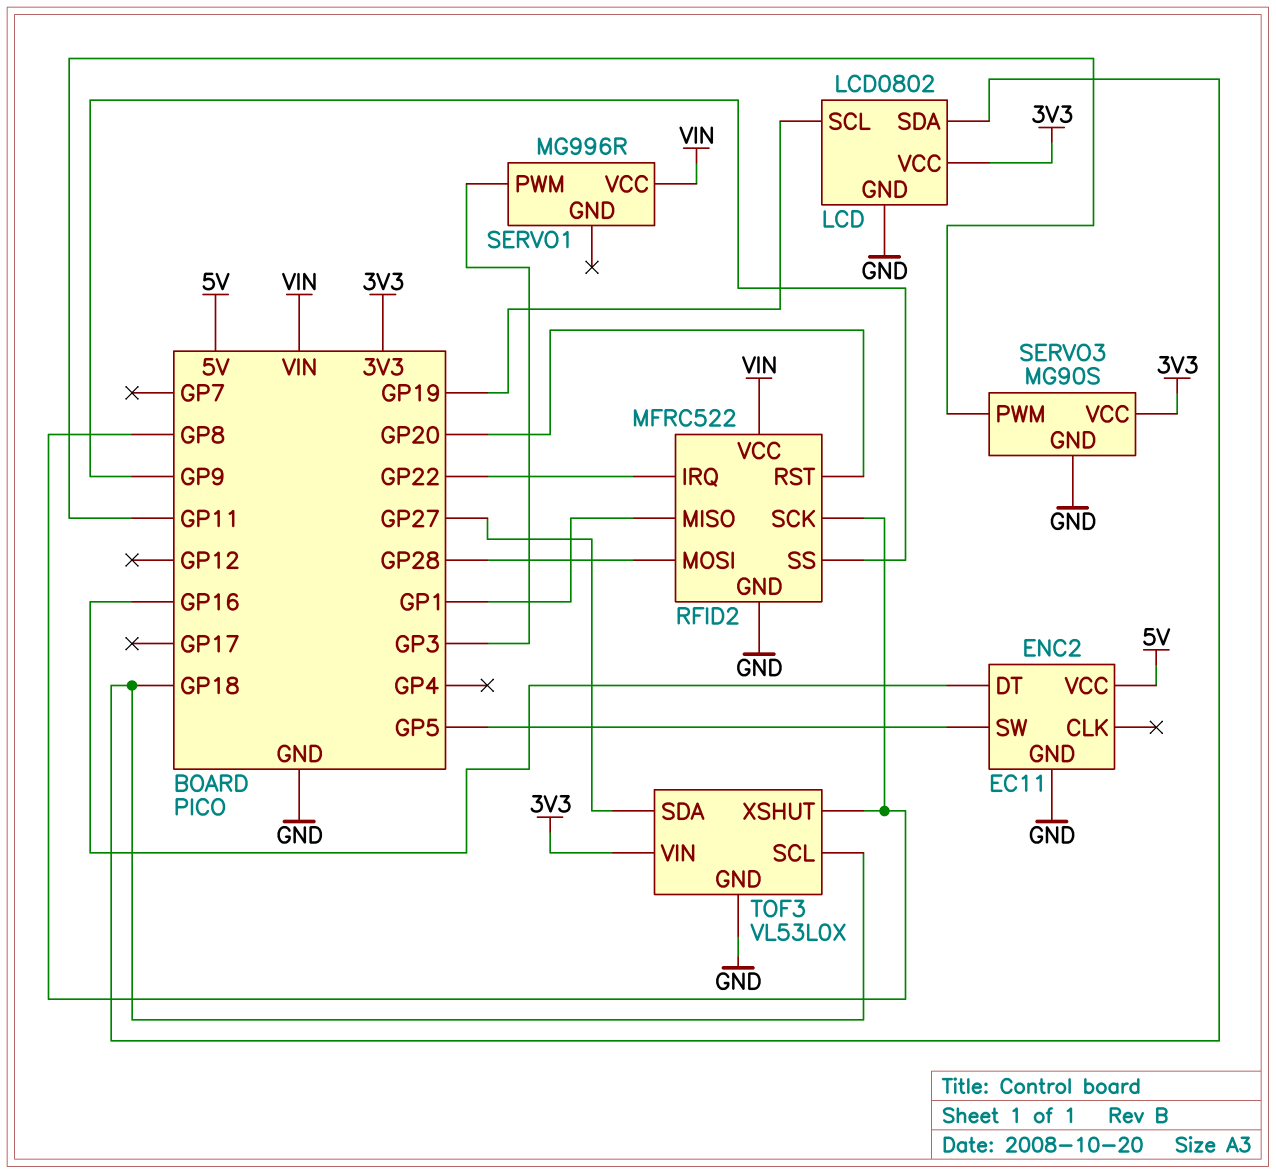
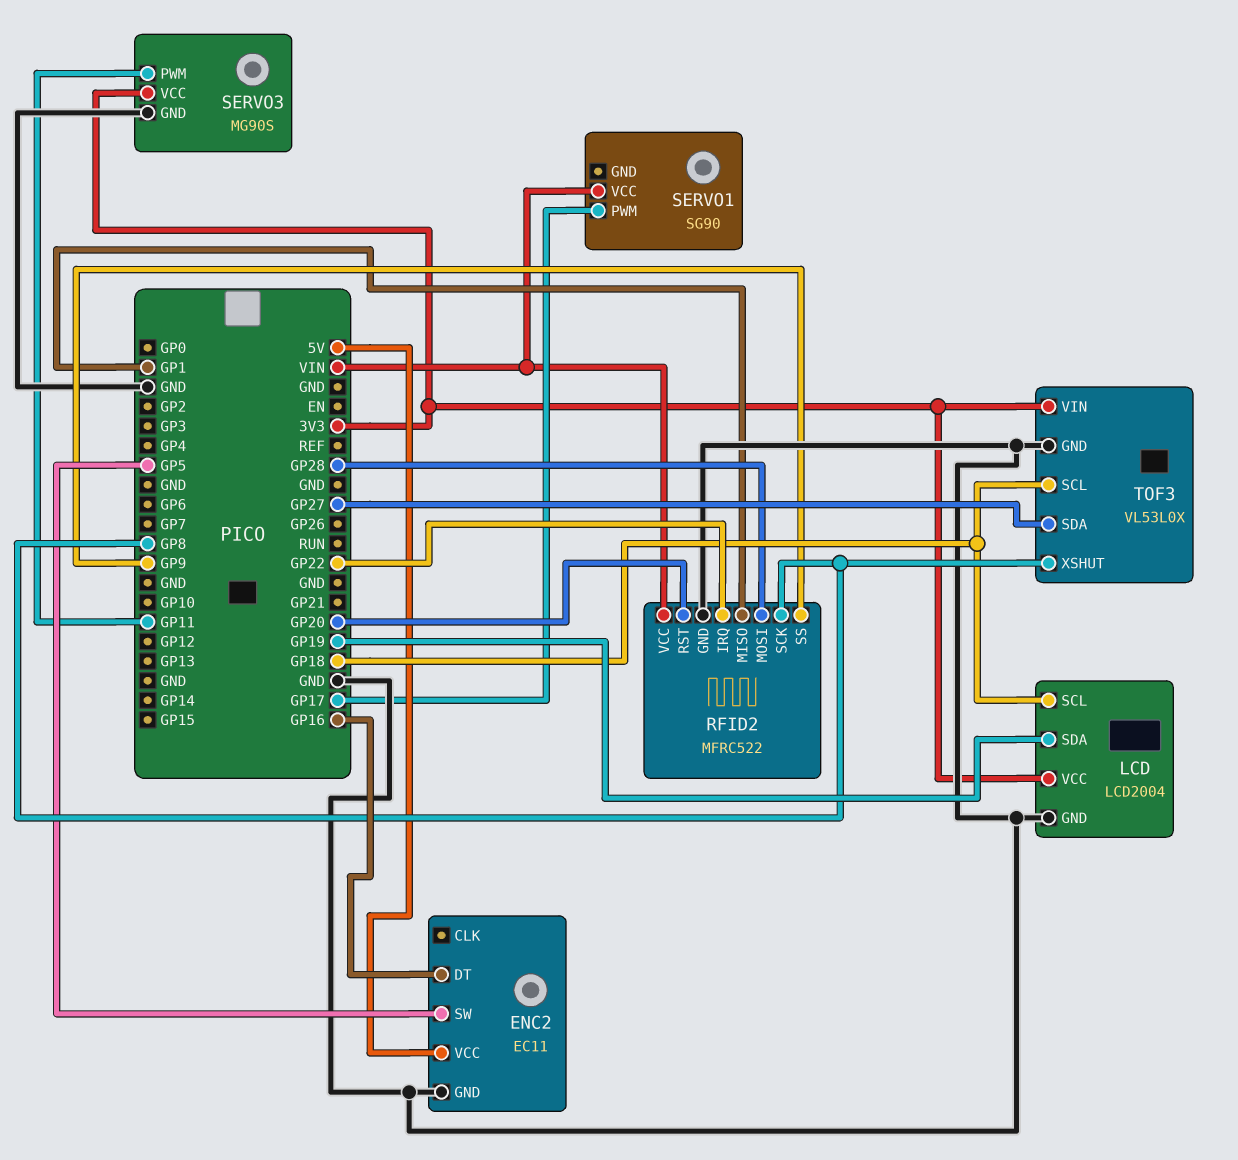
LCD: LCD0802 -> LCD2004
LCD pin SCL: GP19 -> GP18
LCD pin SDA: GP18 -> GP19
SERVO1: MG996R -> SG90
SERVO1 pin PWM: GP3 -> GP17

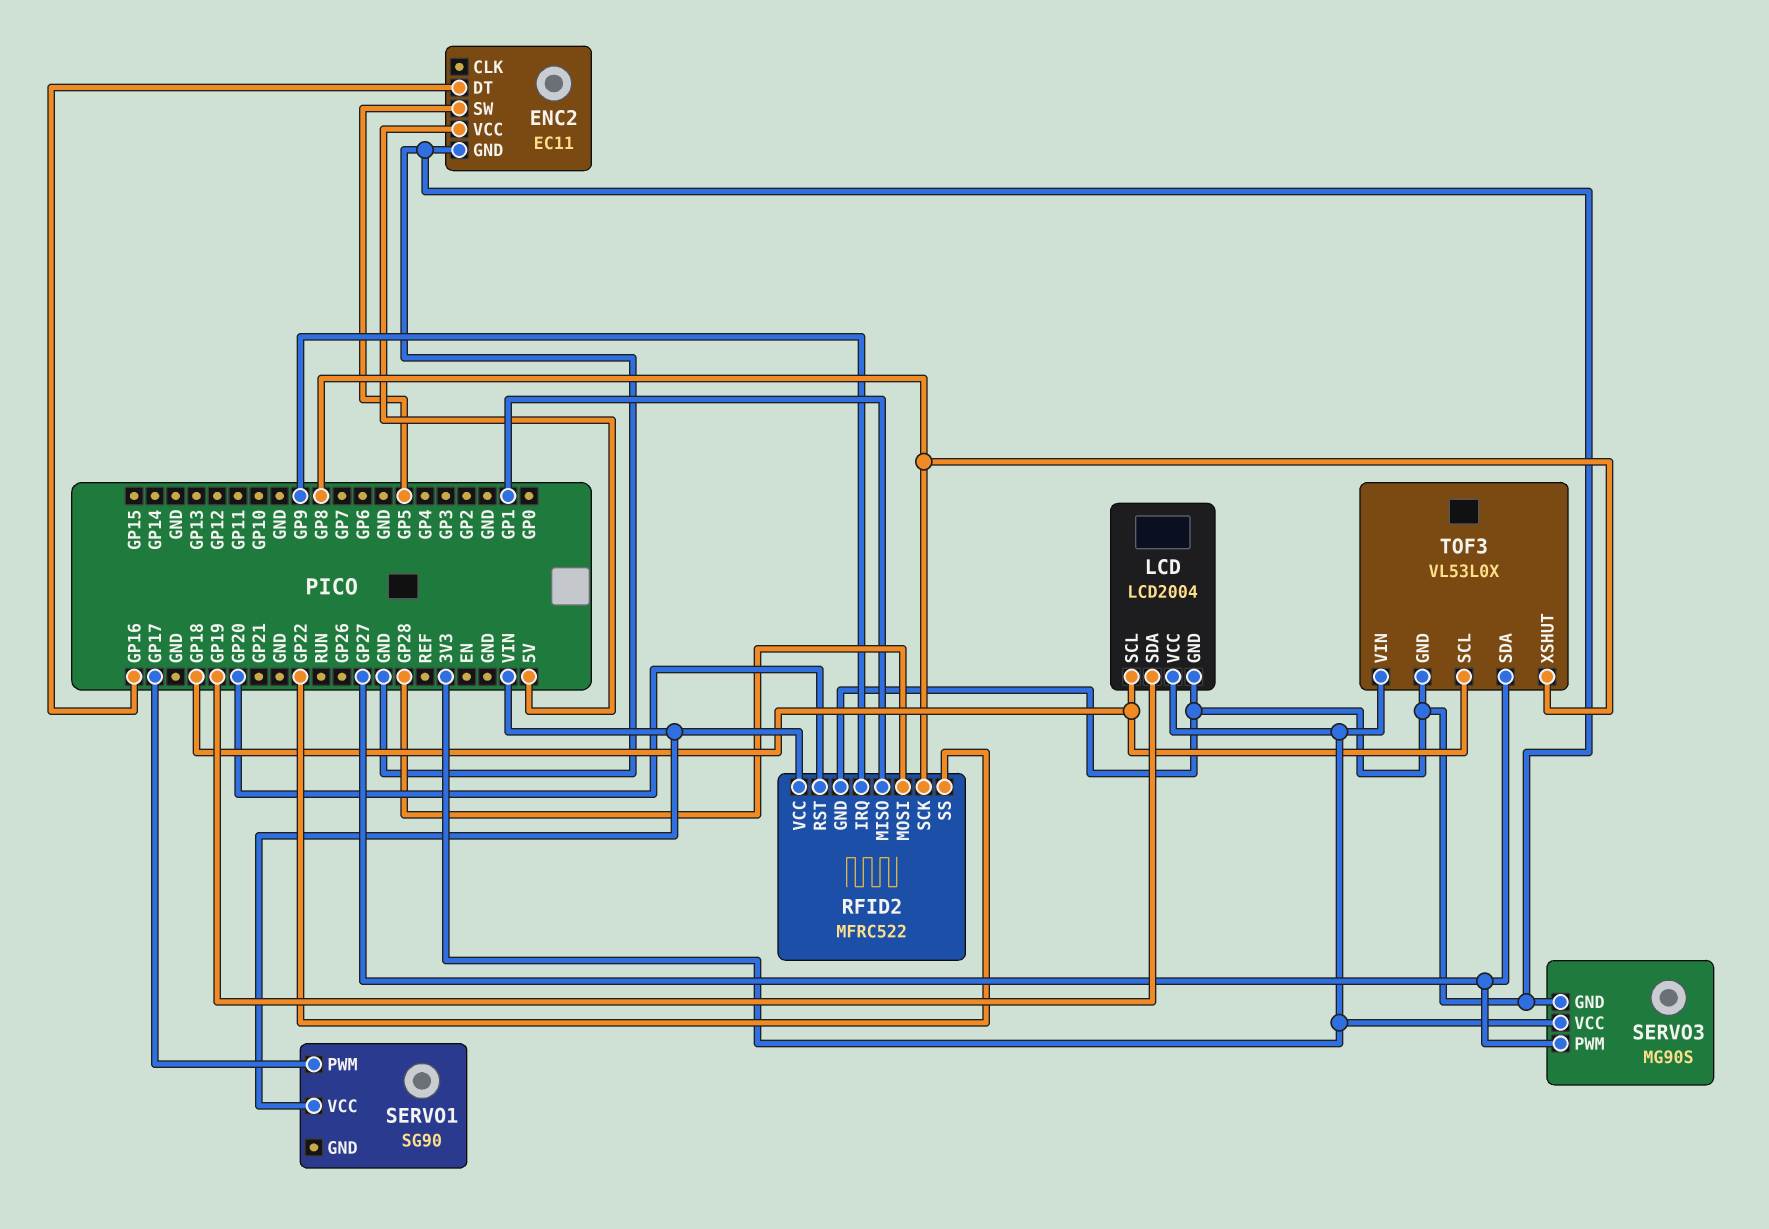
RFID2 pin IRQ: GP22 -> GP9
RFID2 pin SS: GP9 -> GP22
SERVO3 pin PWM: GP11 -> GP27

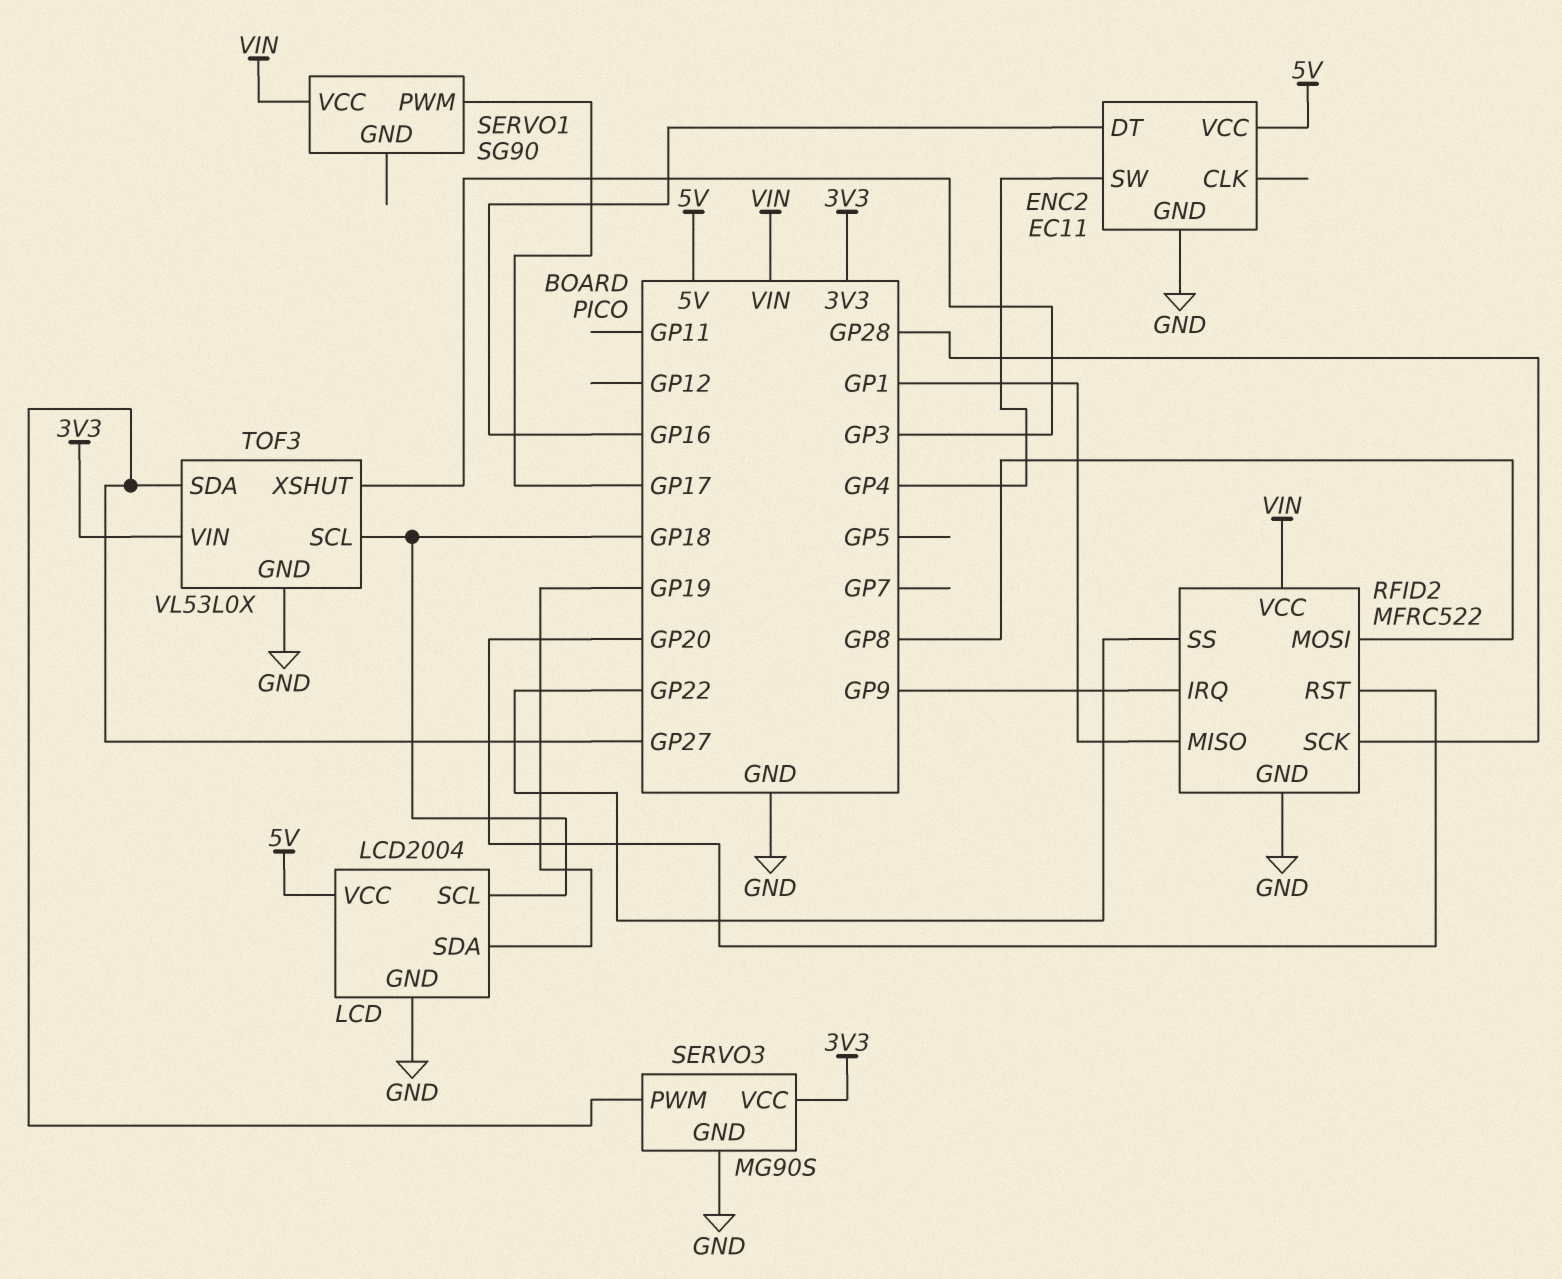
ENC2 pin SW: GP5 -> GP4
LCD pin VCC: 3V3 -> 5V
RFID2 pin MOSI: GP28 -> GP8
RFID2 pin SCK: GP8 -> GP28
TOF3 pin XSHUT: GP8 -> GP3

